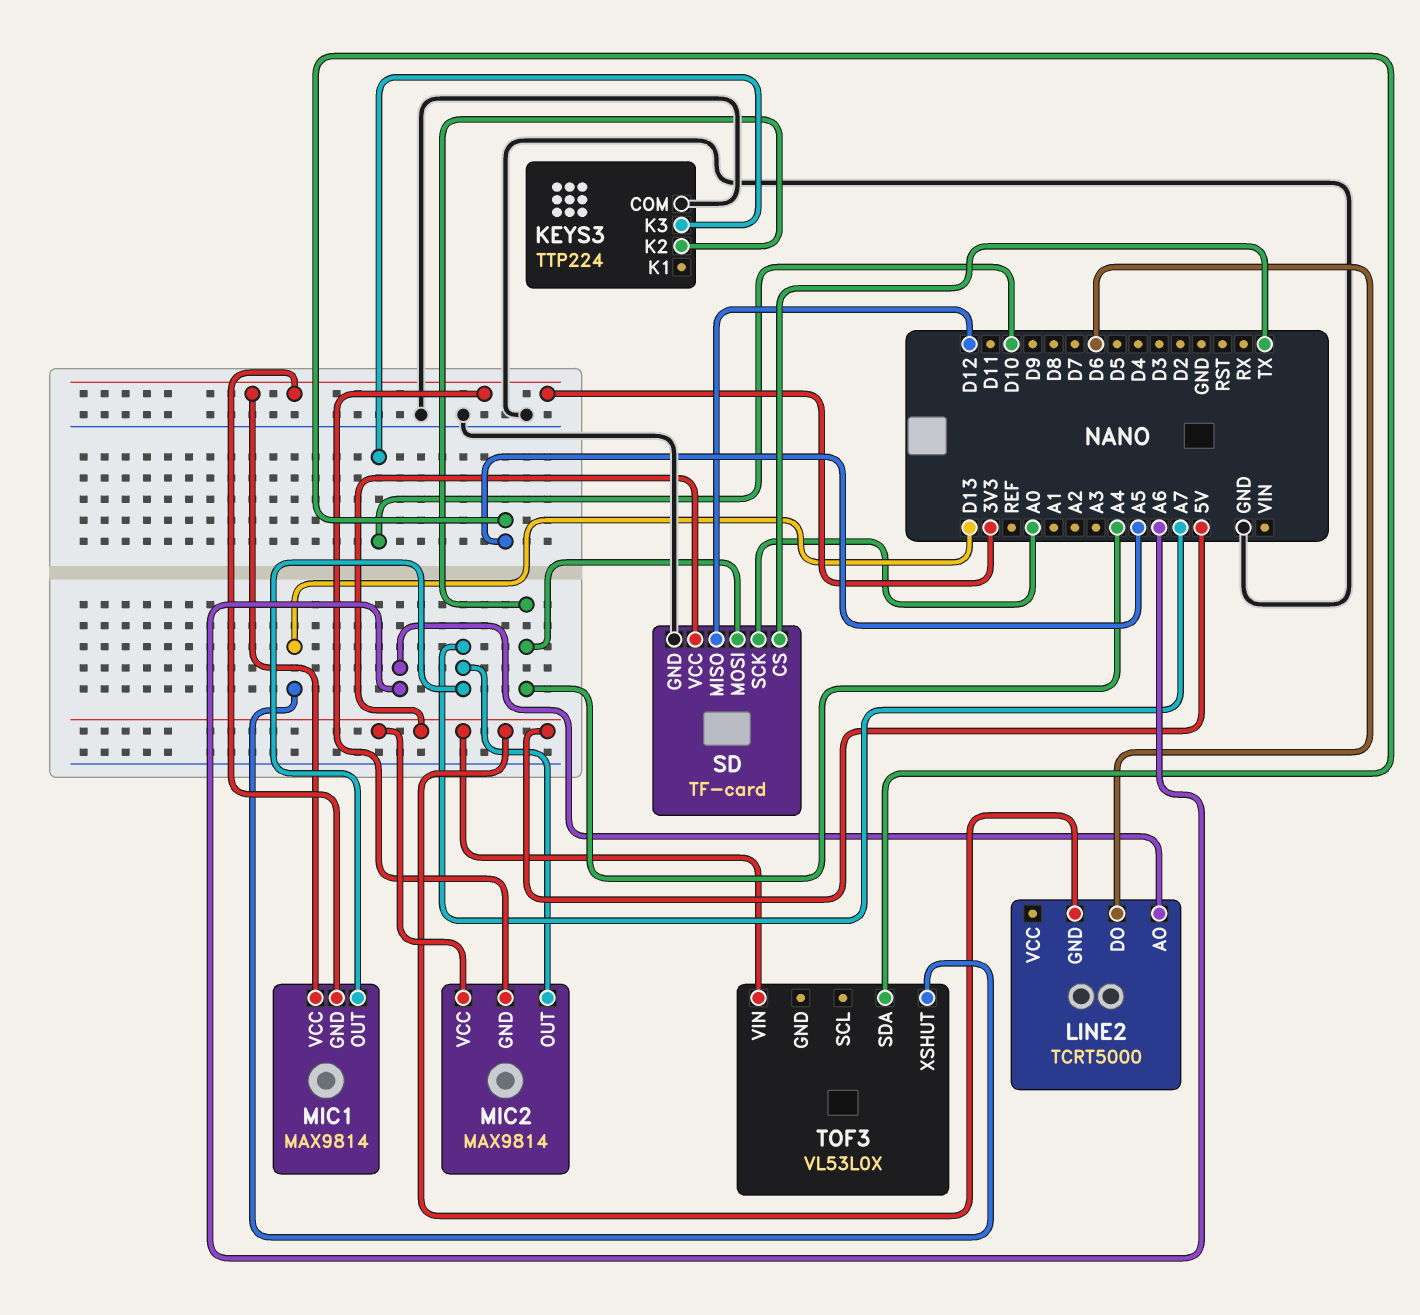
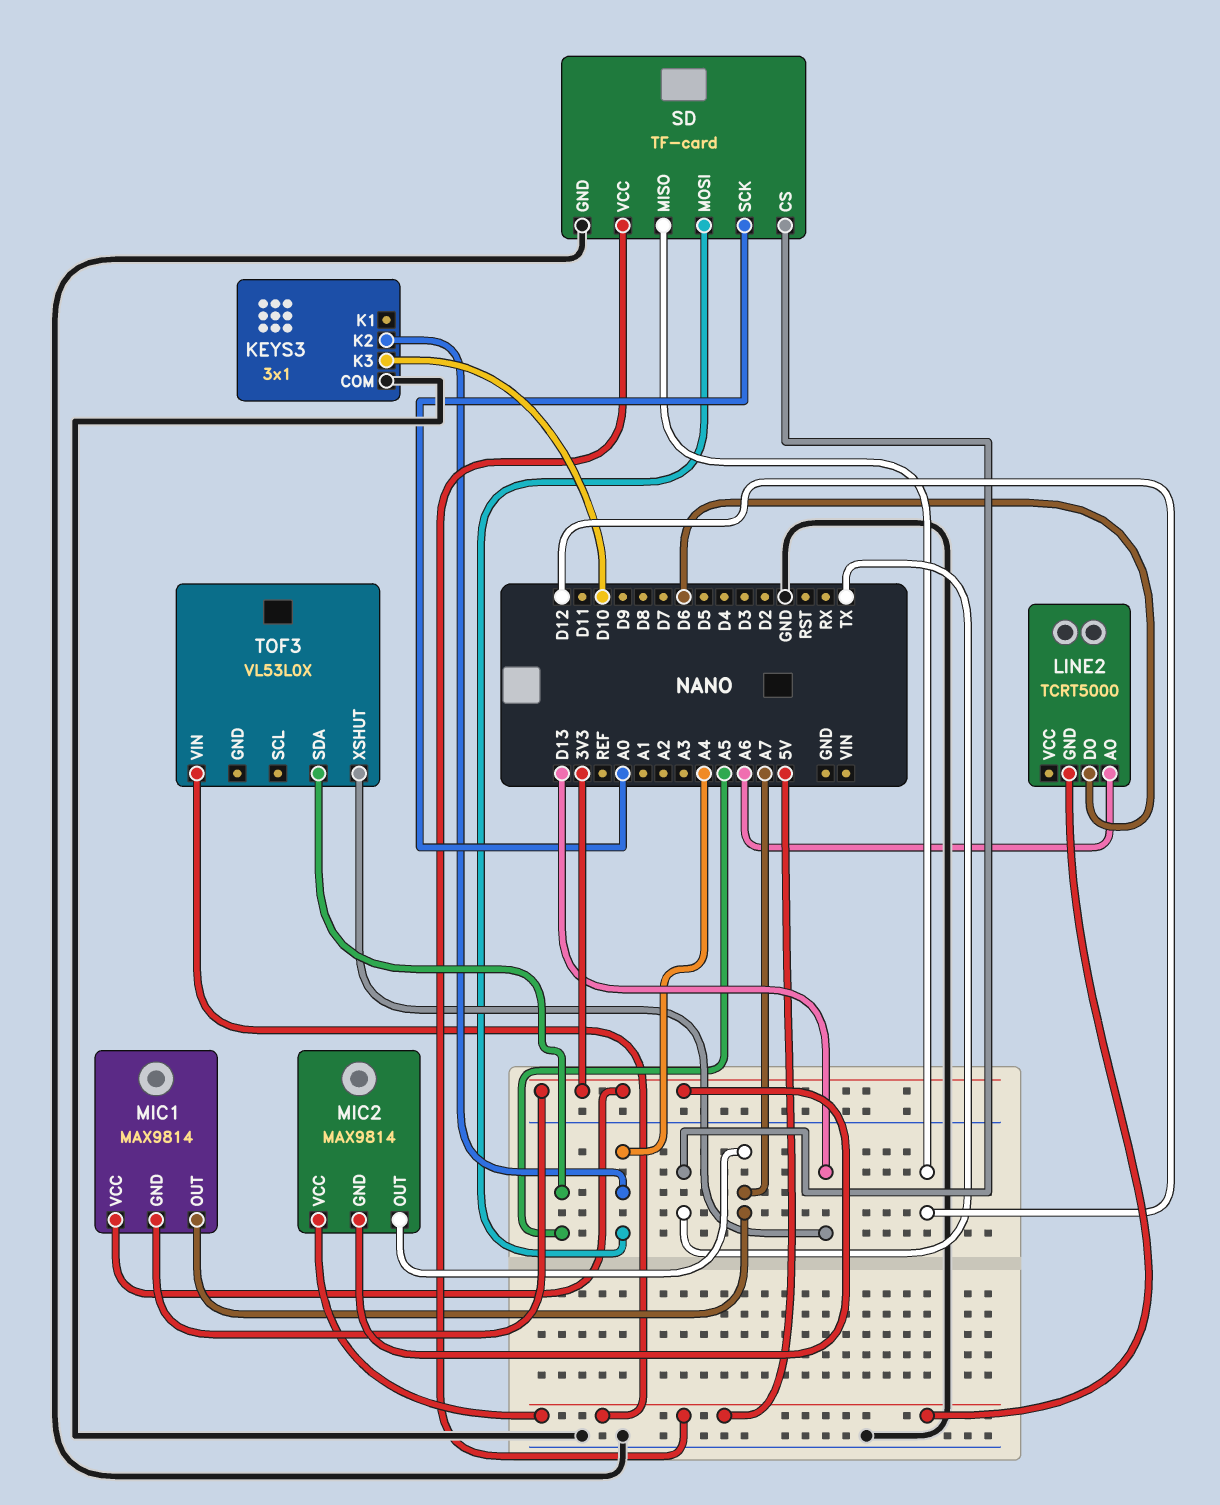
KEYS3: TTP224 -> 3x1

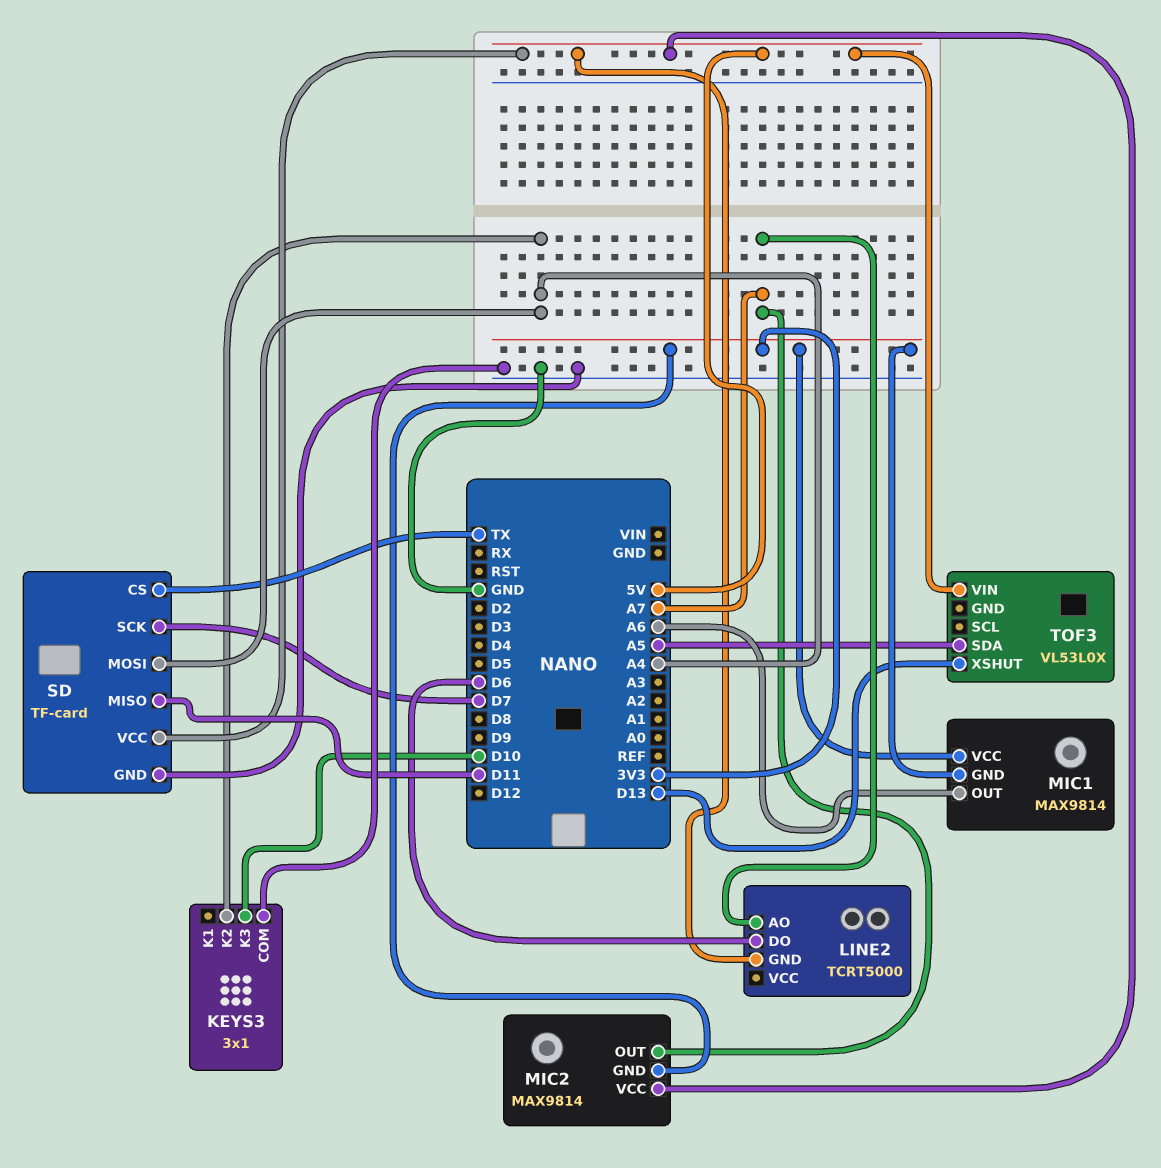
LINE2 pin AO: A6 -> A7
MIC1 pin OUT: A7 -> A6
SD pin MISO: D12 -> D11
SD pin SCK: A0 -> D7

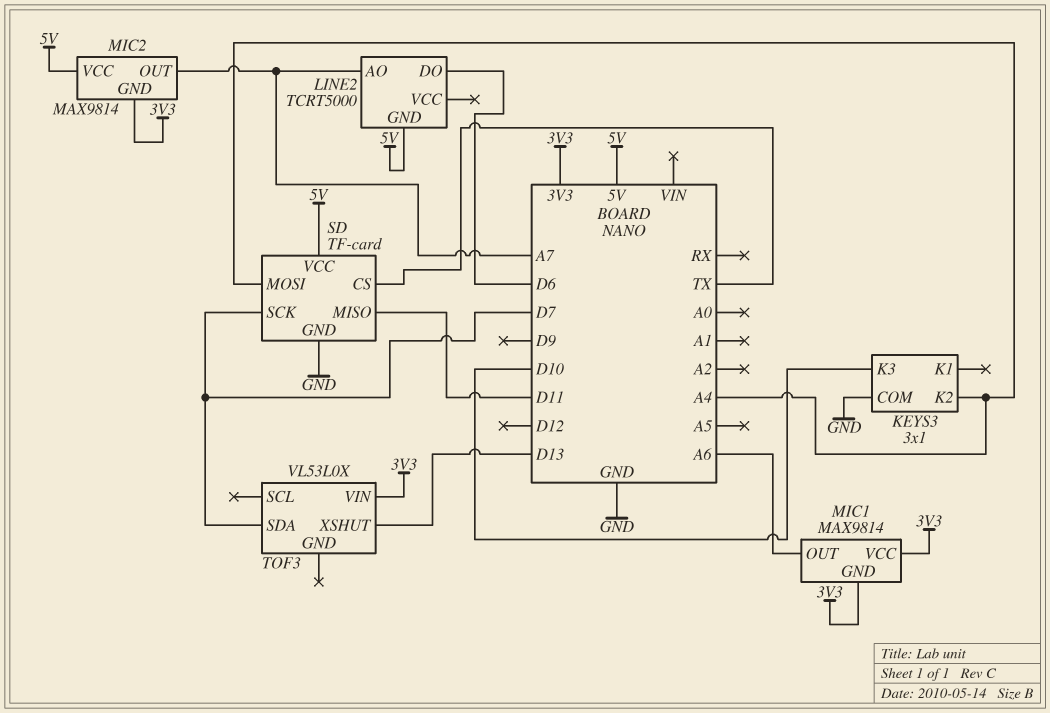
TOF3 pin SDA: A5 -> D7
TOF3 pin VIN: 5V -> 3V3

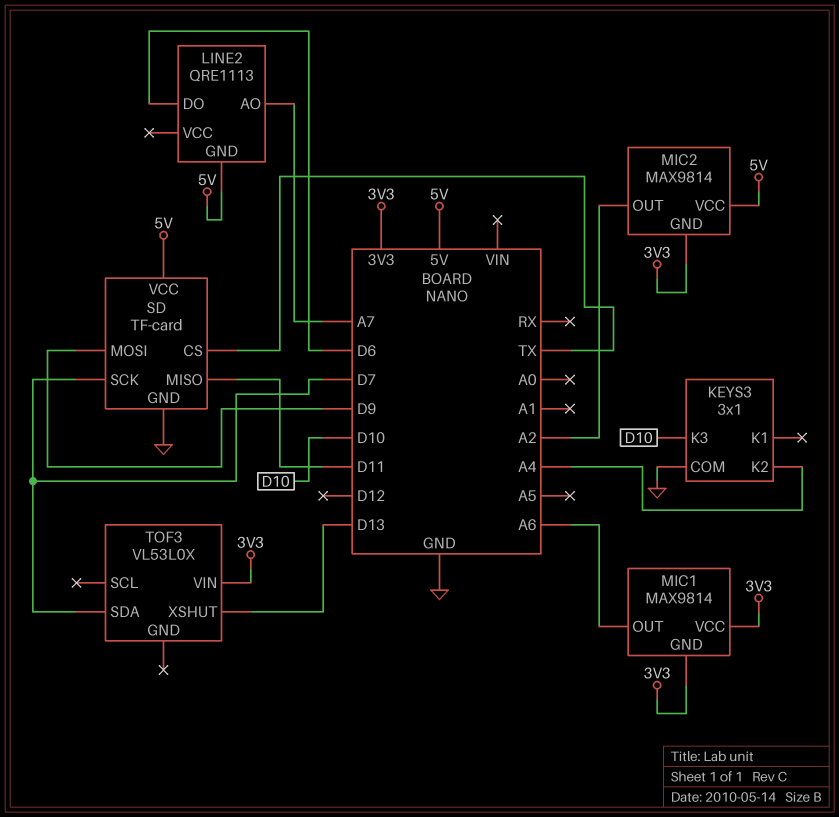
LINE2: TCRT5000 -> QRE1113
MIC2 pin OUT: A7 -> A2
SD pin MOSI: A4 -> D9

